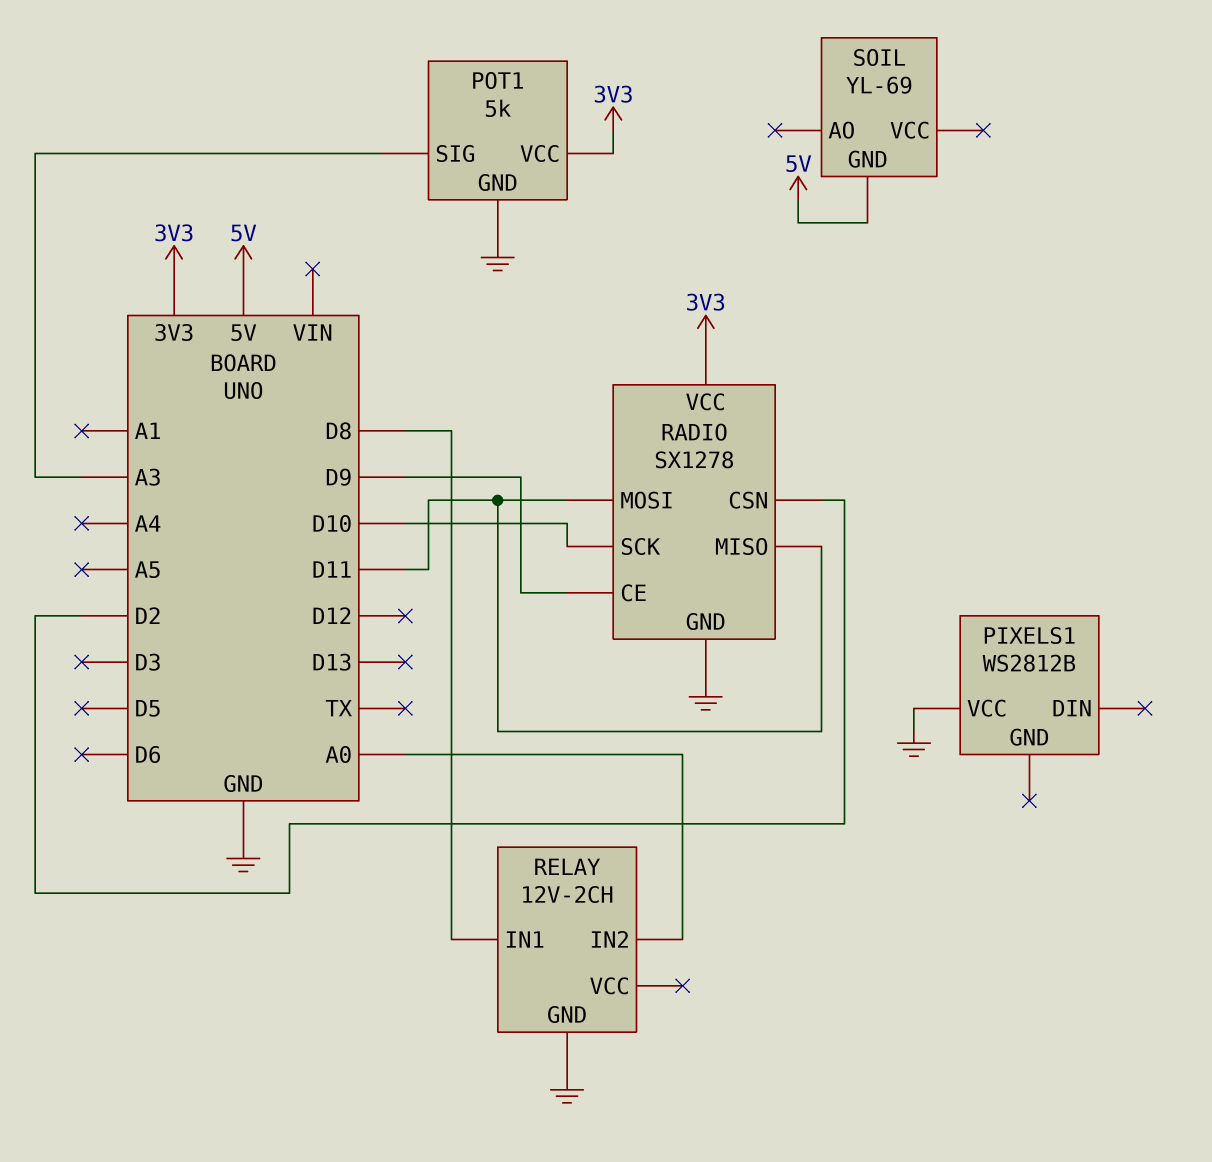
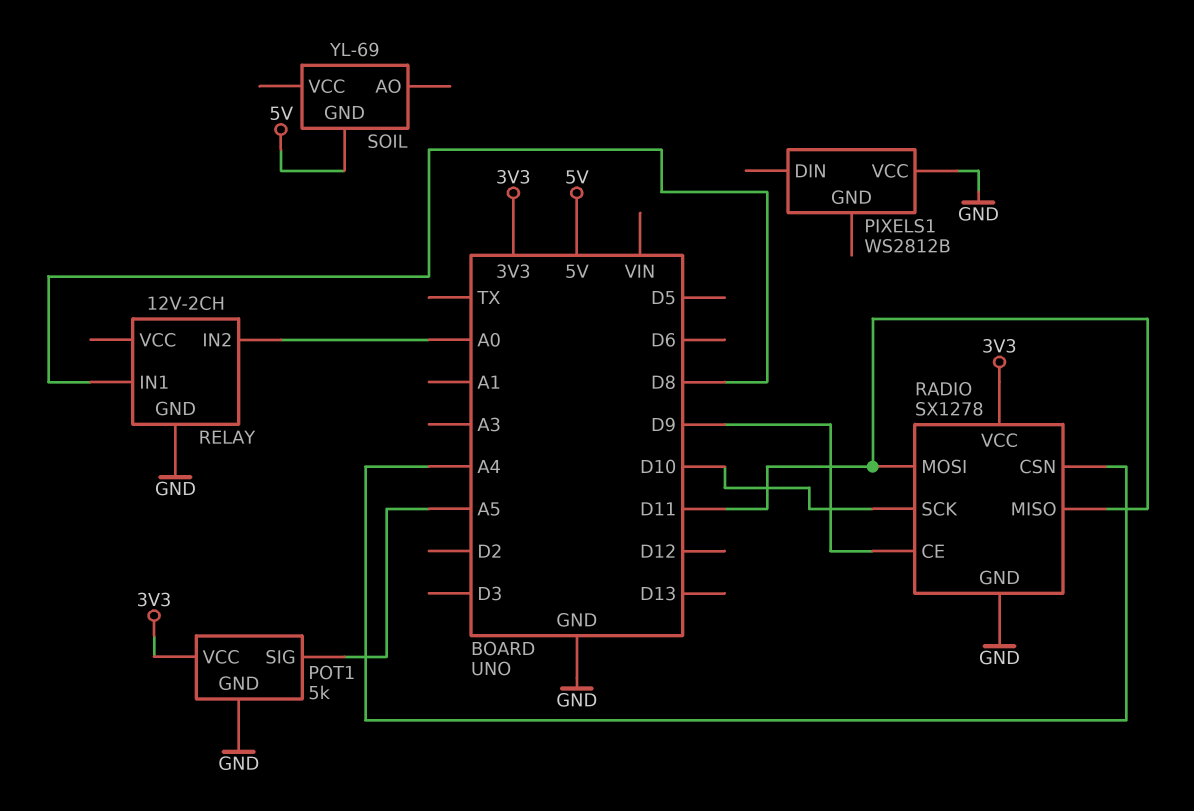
POT1 pin SIG: A3 -> A5
RADIO pin CSN: D2 -> A4

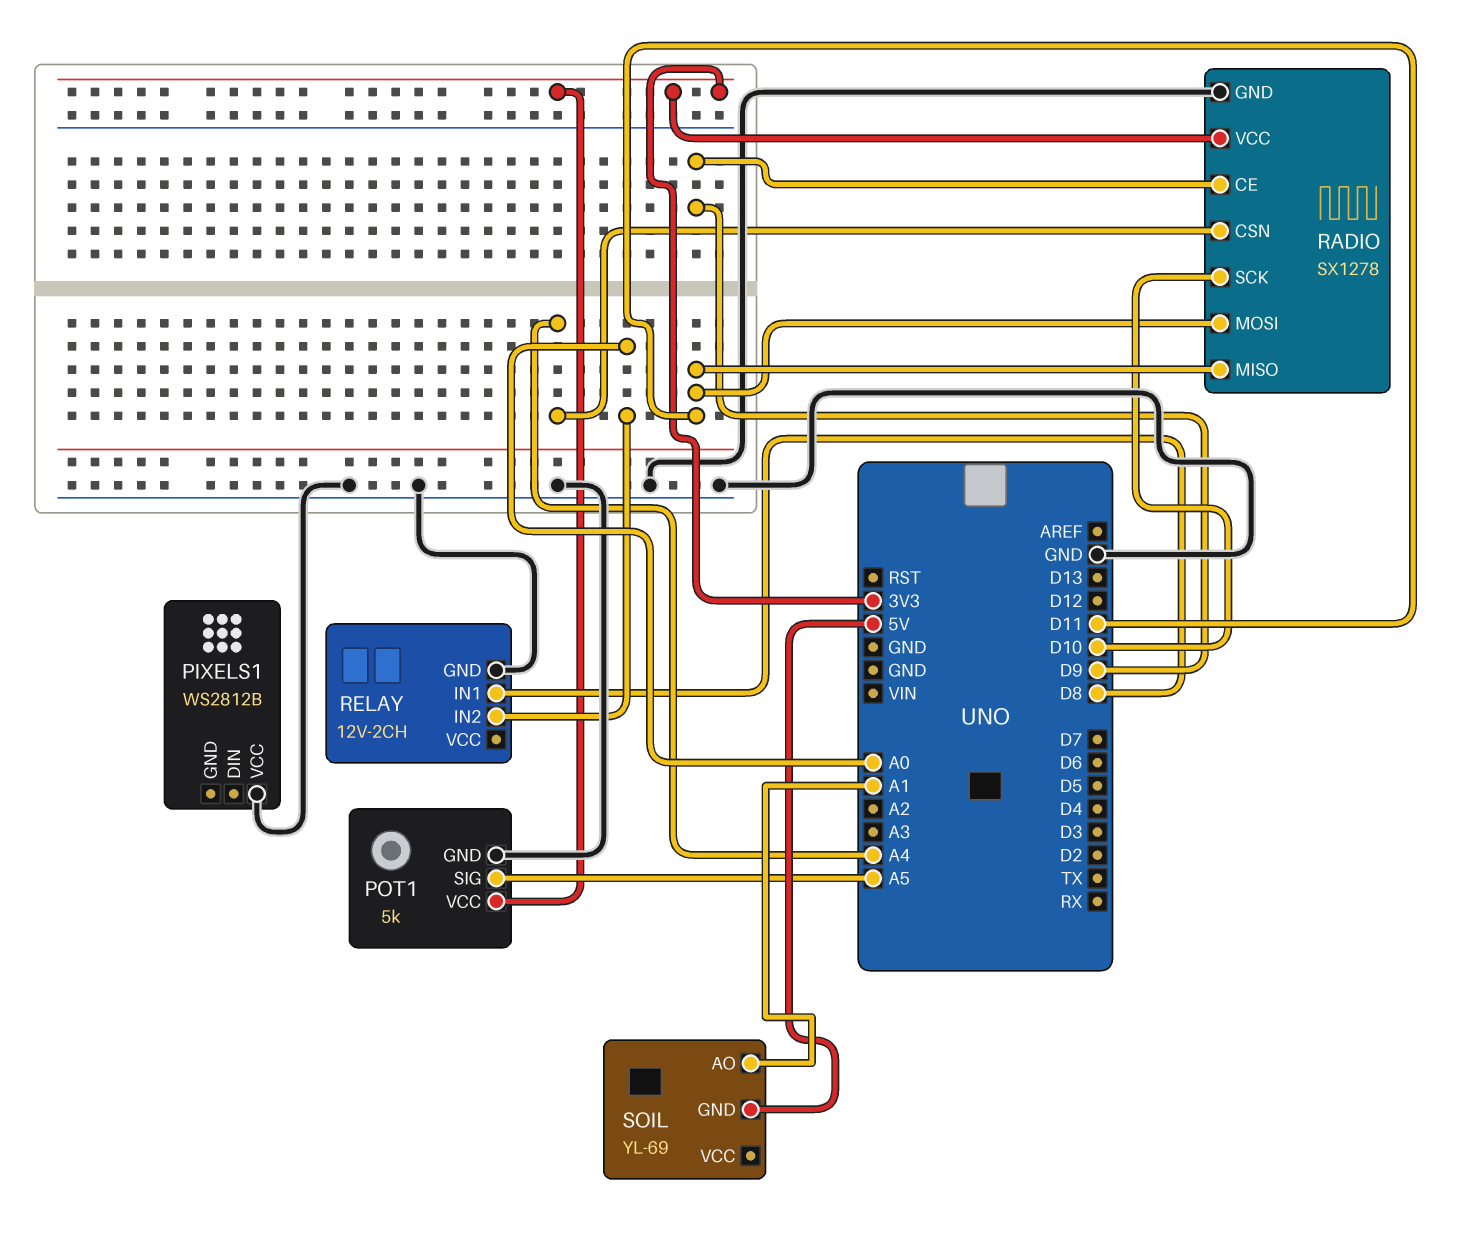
SOIL pin AO: none -> A1

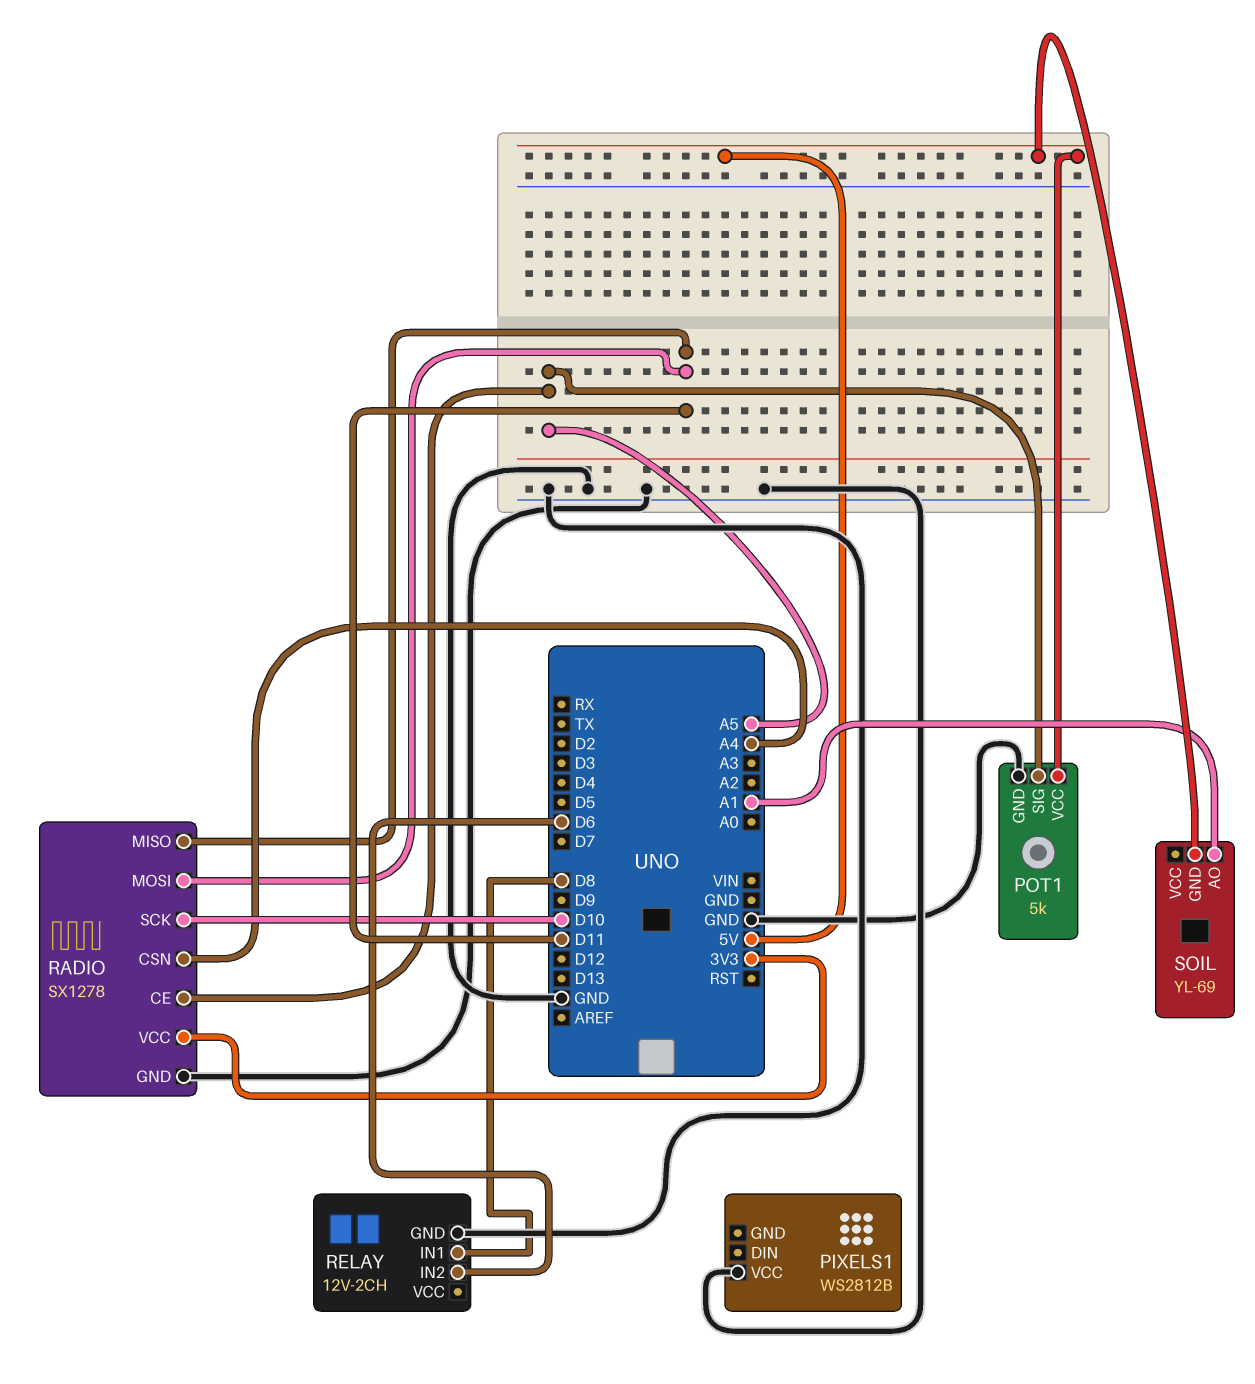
POT1 pin VCC: 3V3 -> 5V
RADIO pin CE: D9 -> A5
RELAY pin IN2: A0 -> D6

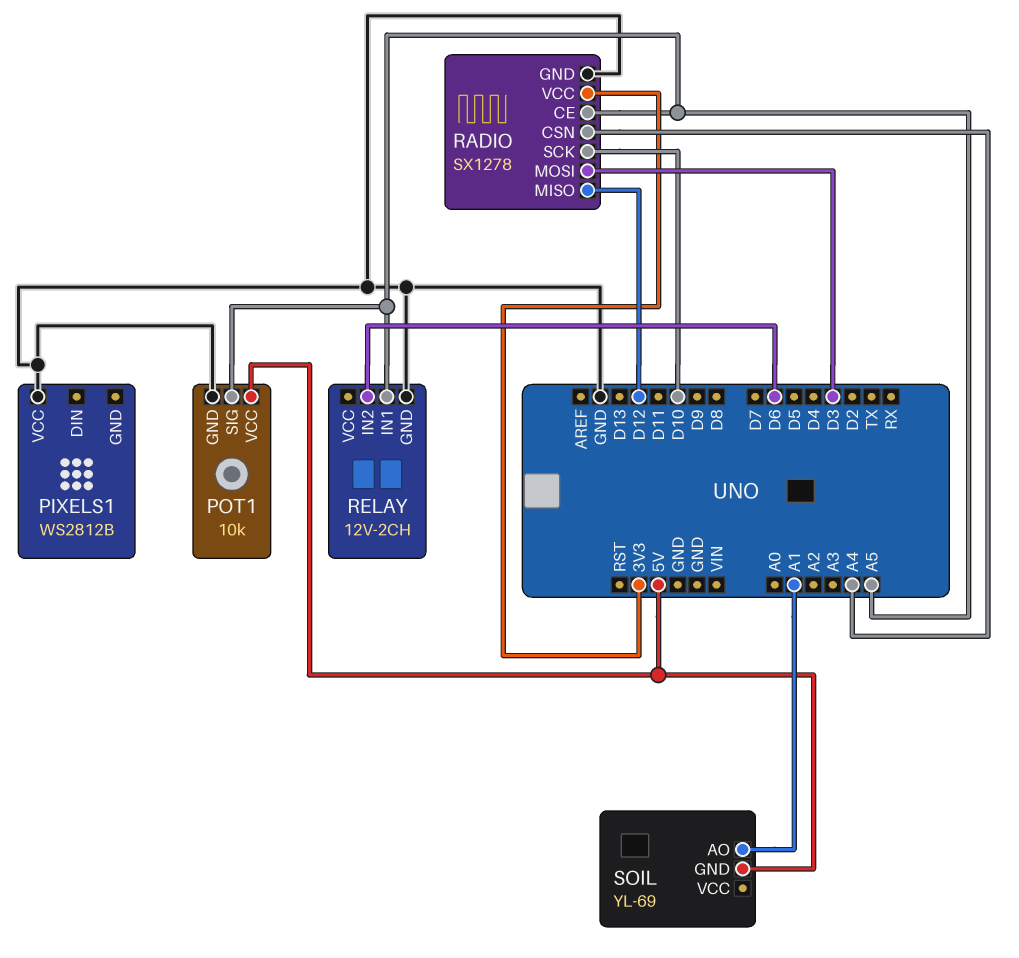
POT1: 5k -> 10k
RADIO pin MISO: D11 -> D12
RADIO pin MOSI: D11 -> D3
RELAY pin IN1: D8 -> A5

